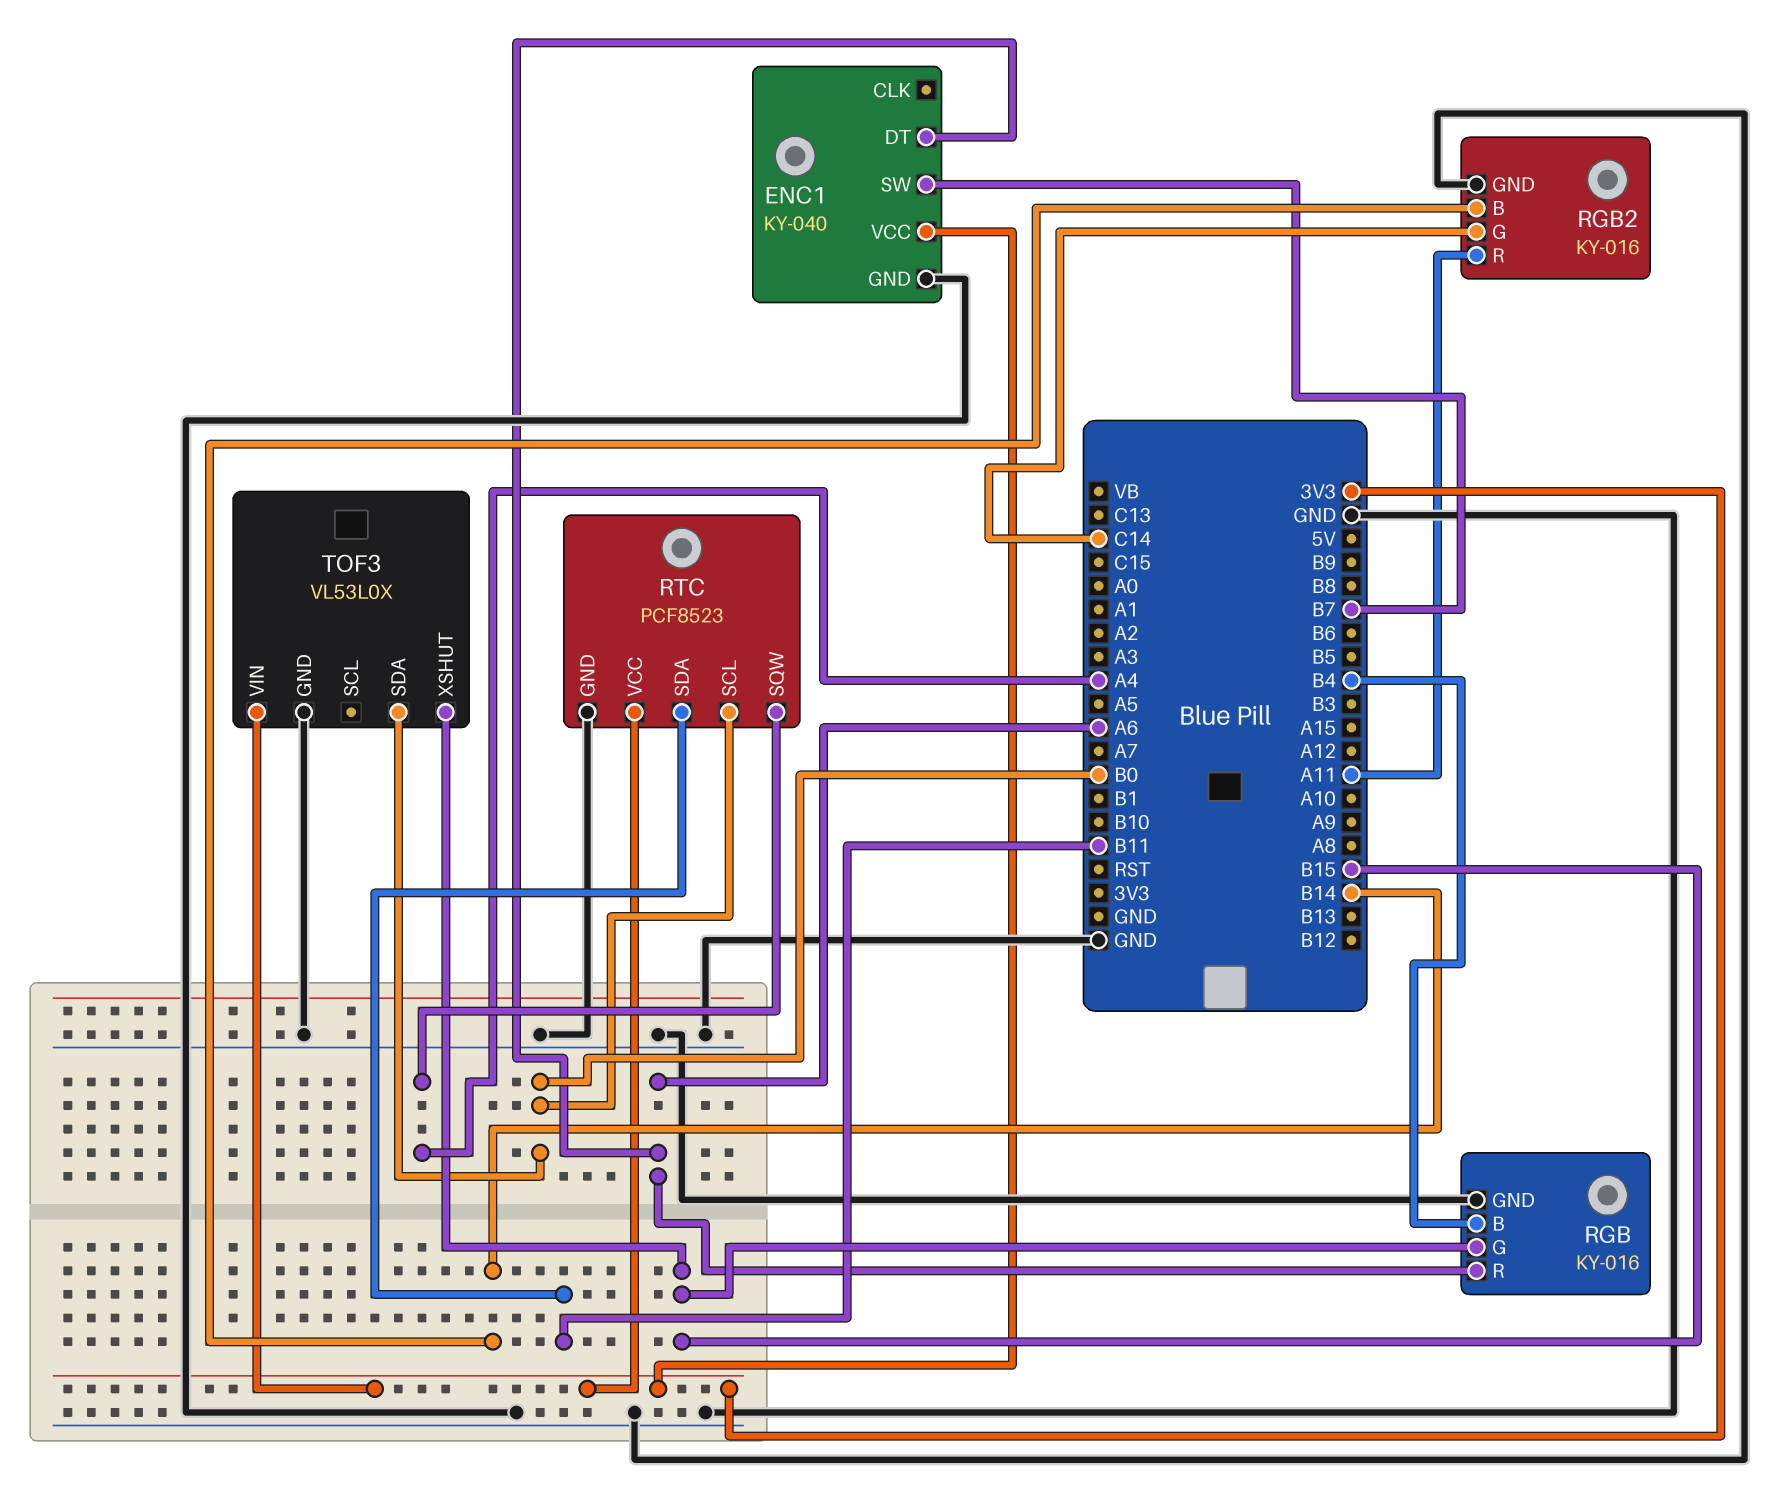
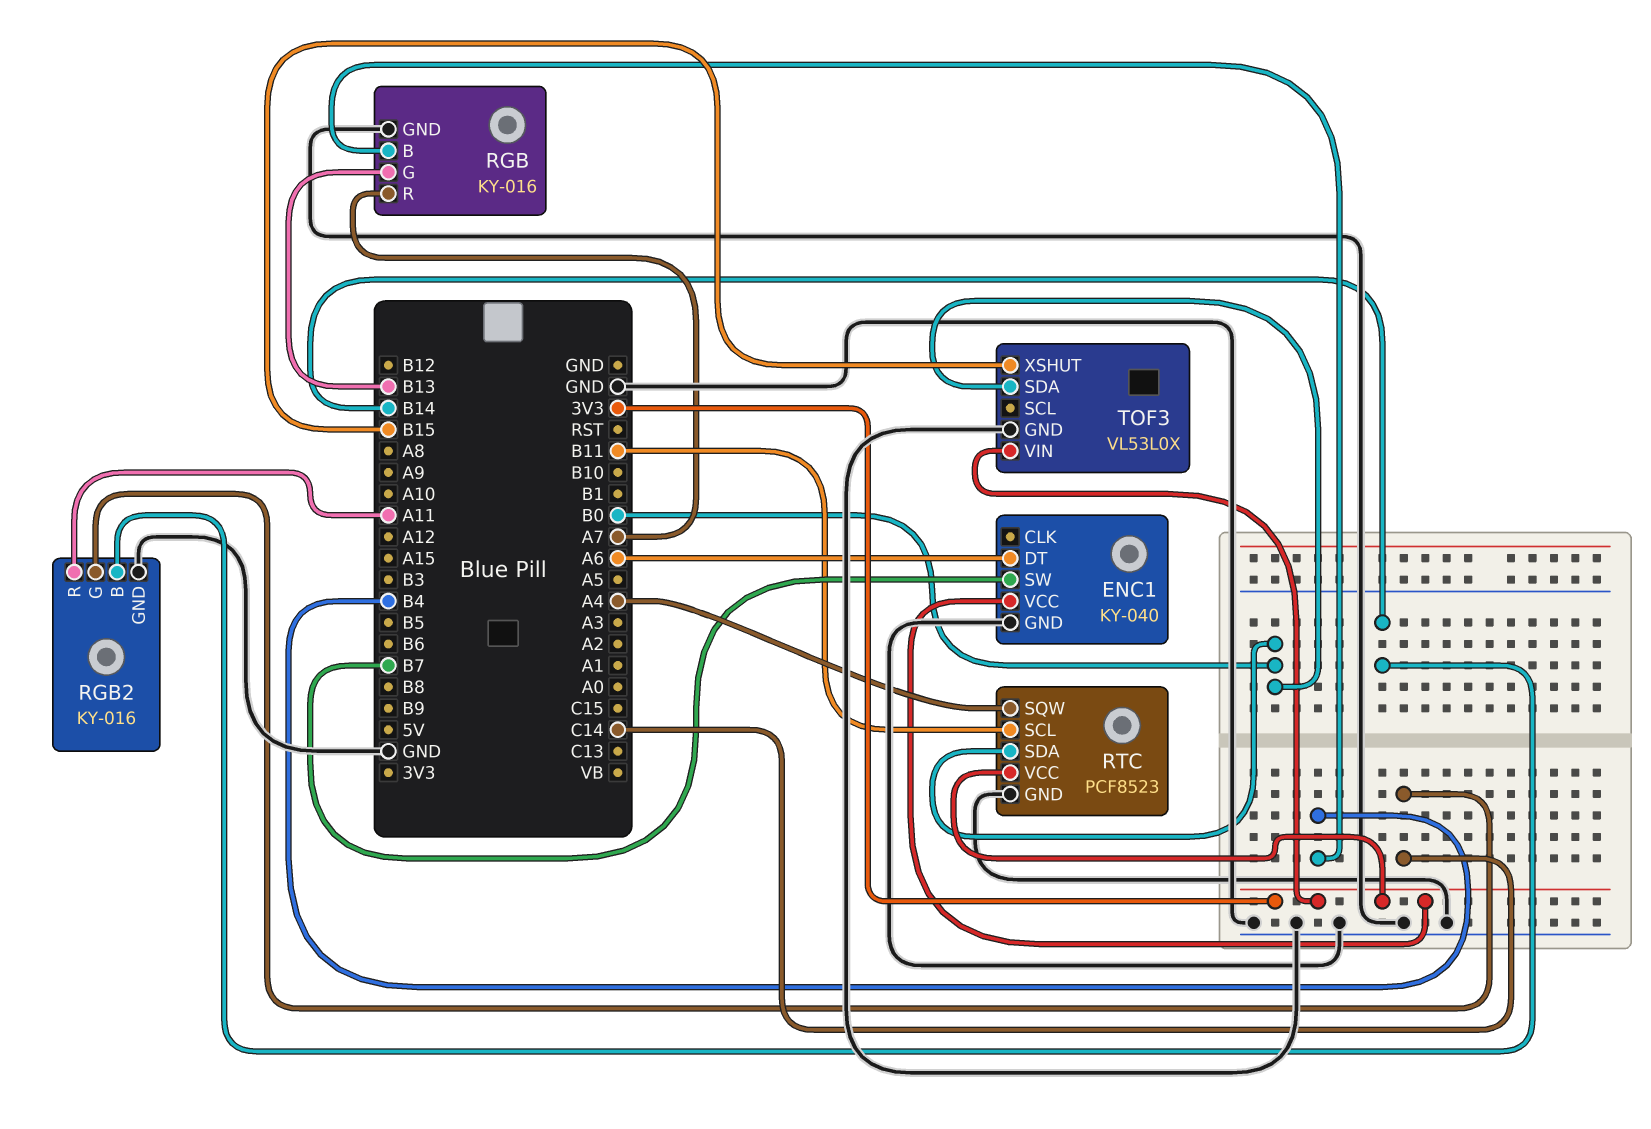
RGB pin G: B15 -> B13
RGB pin R: A6 -> A7
RTC pin SCL: B0 -> B11
RTC pin SDA: B11 -> B0

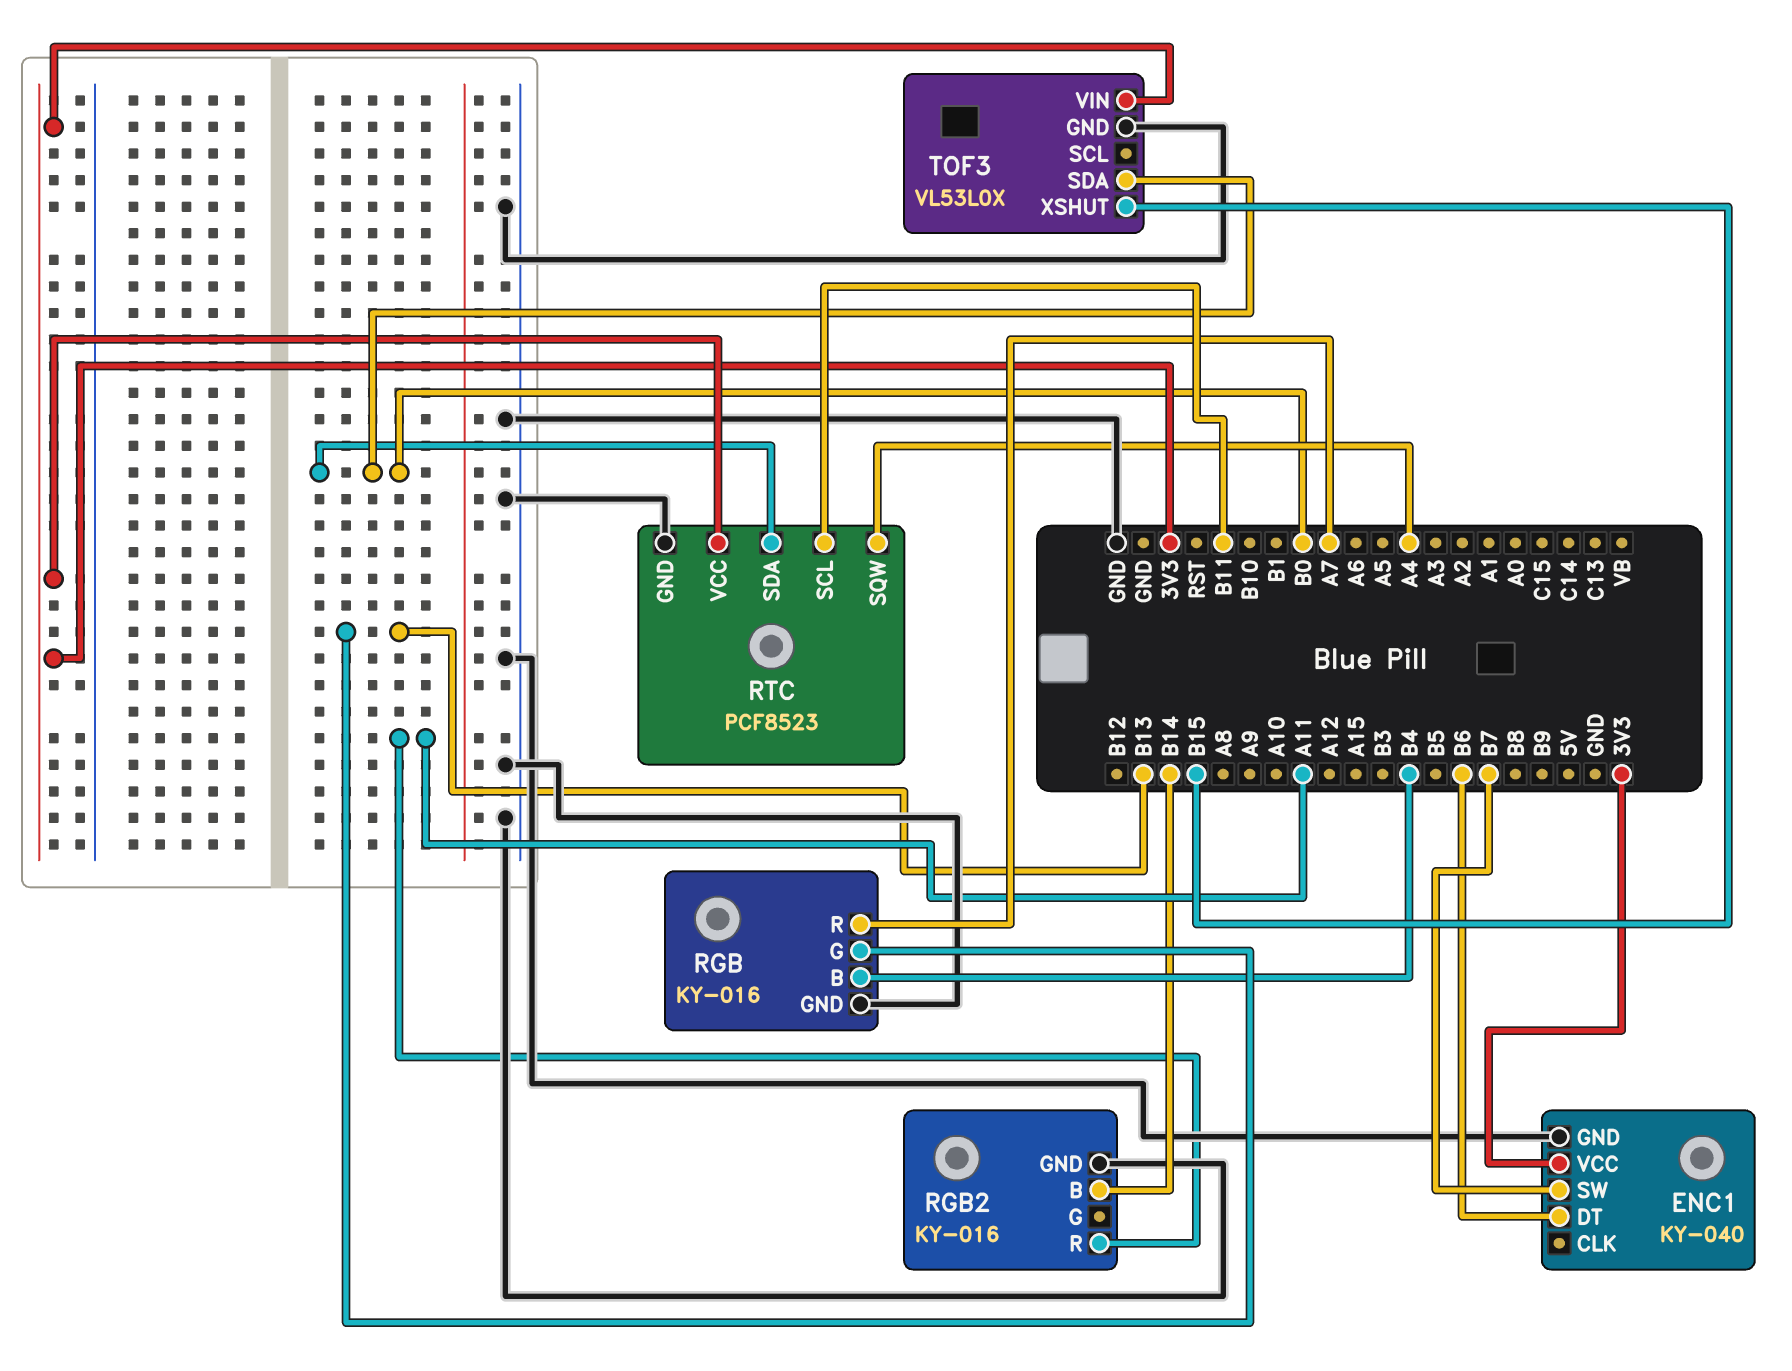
ENC1 pin DT: A6 -> B6
RGB2 pin G: C14 -> none

